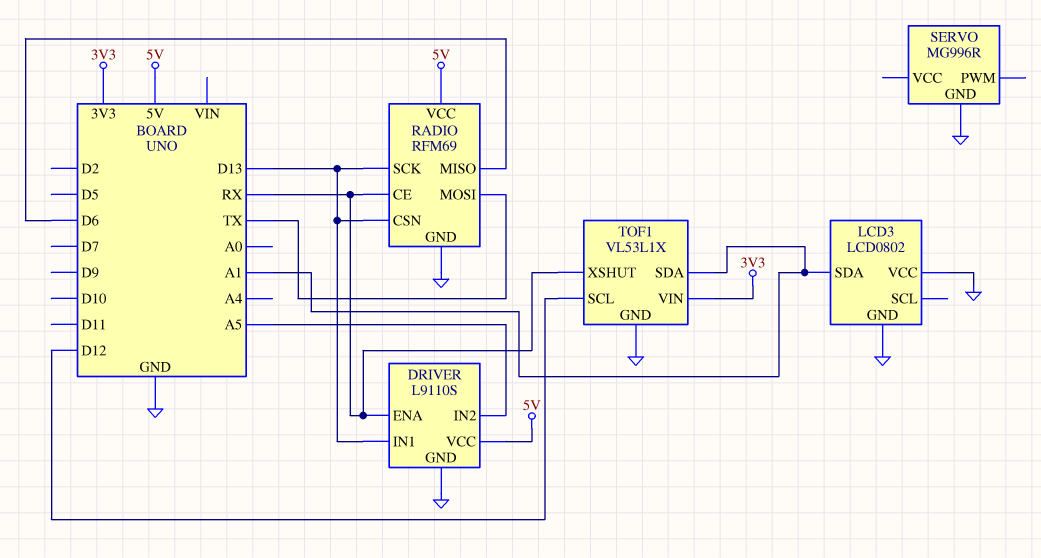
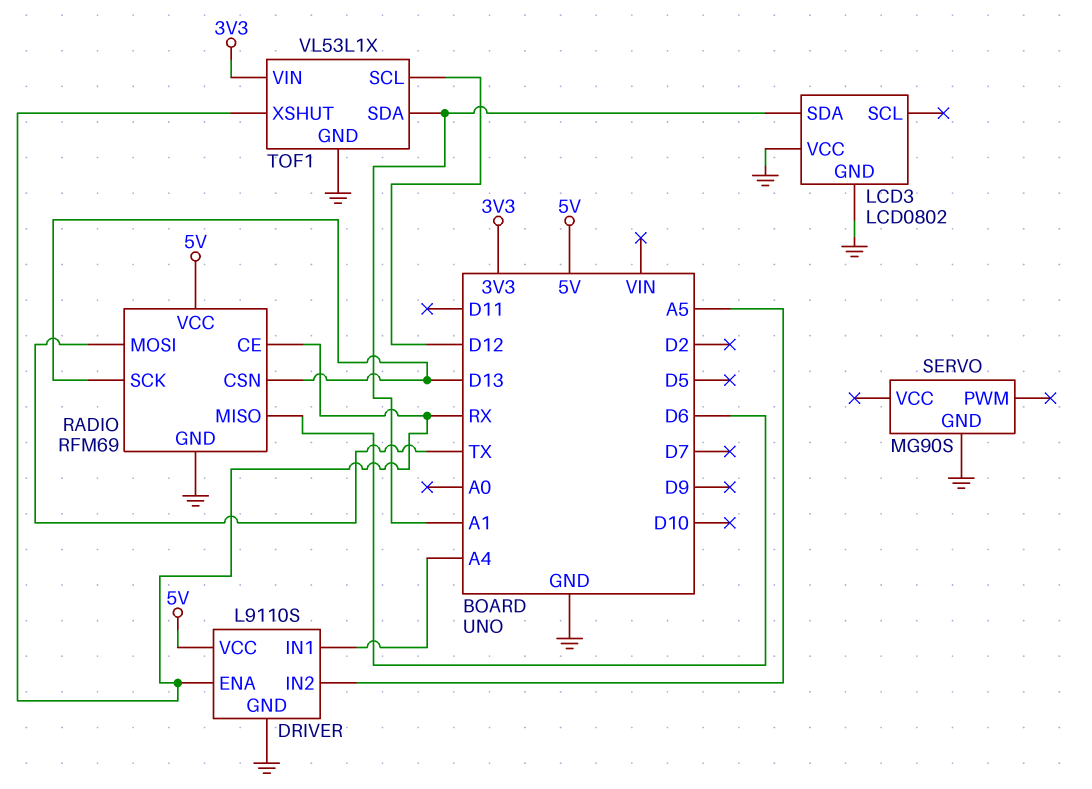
DRIVER pin IN1: D13 -> A4
SERVO: MG996R -> MG90S

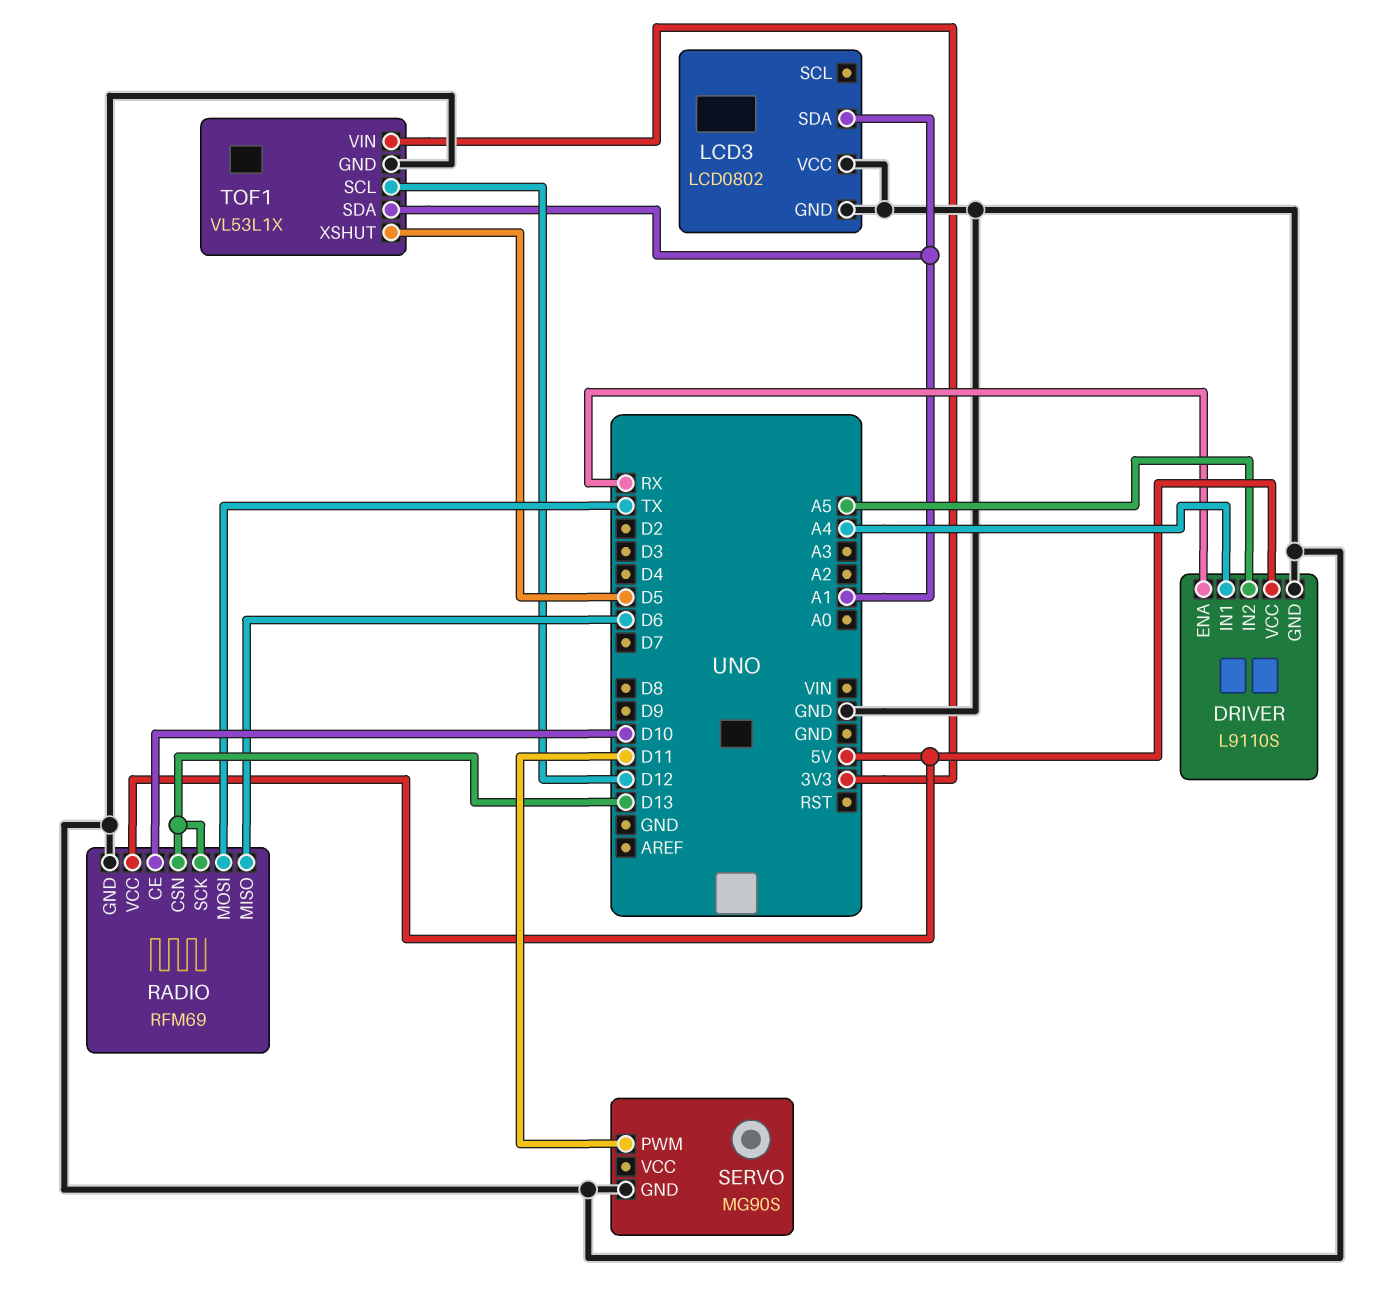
RADIO pin CE: RX -> D10
SERVO pin PWM: none -> D11
TOF1 pin XSHUT: RX -> D5

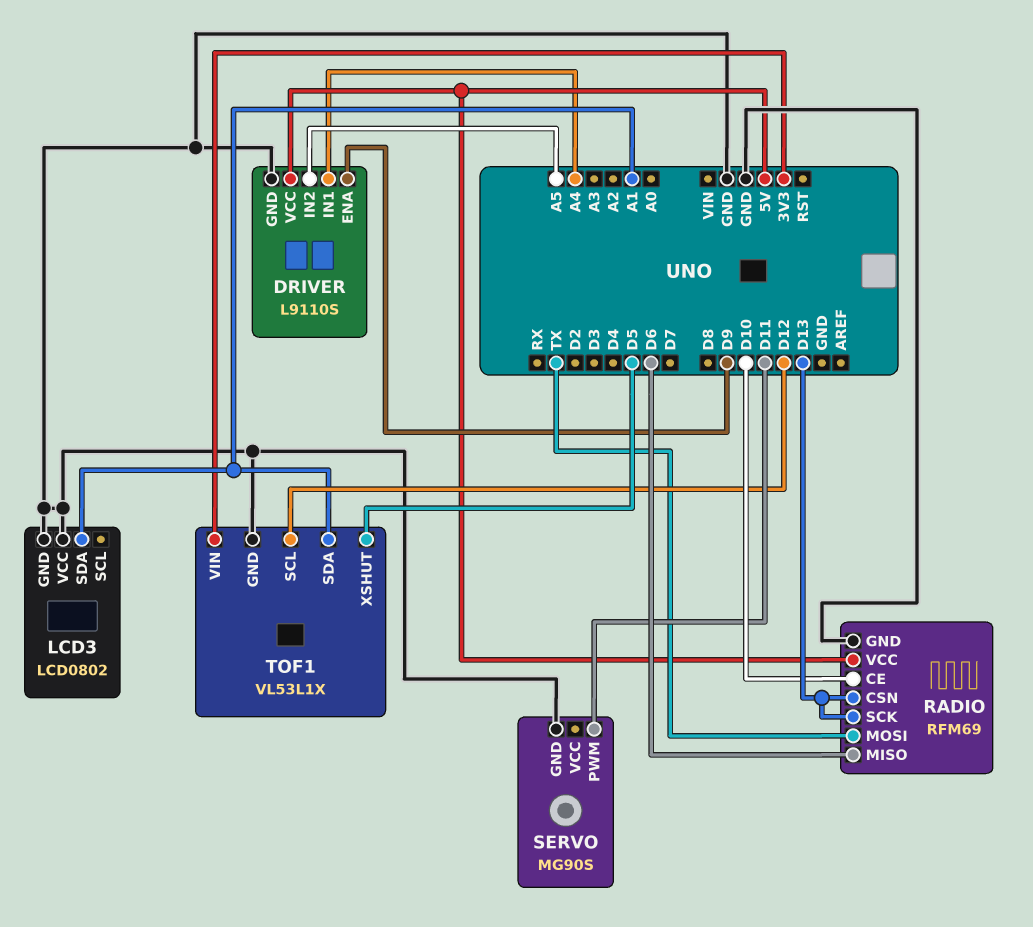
DRIVER pin ENA: RX -> D9

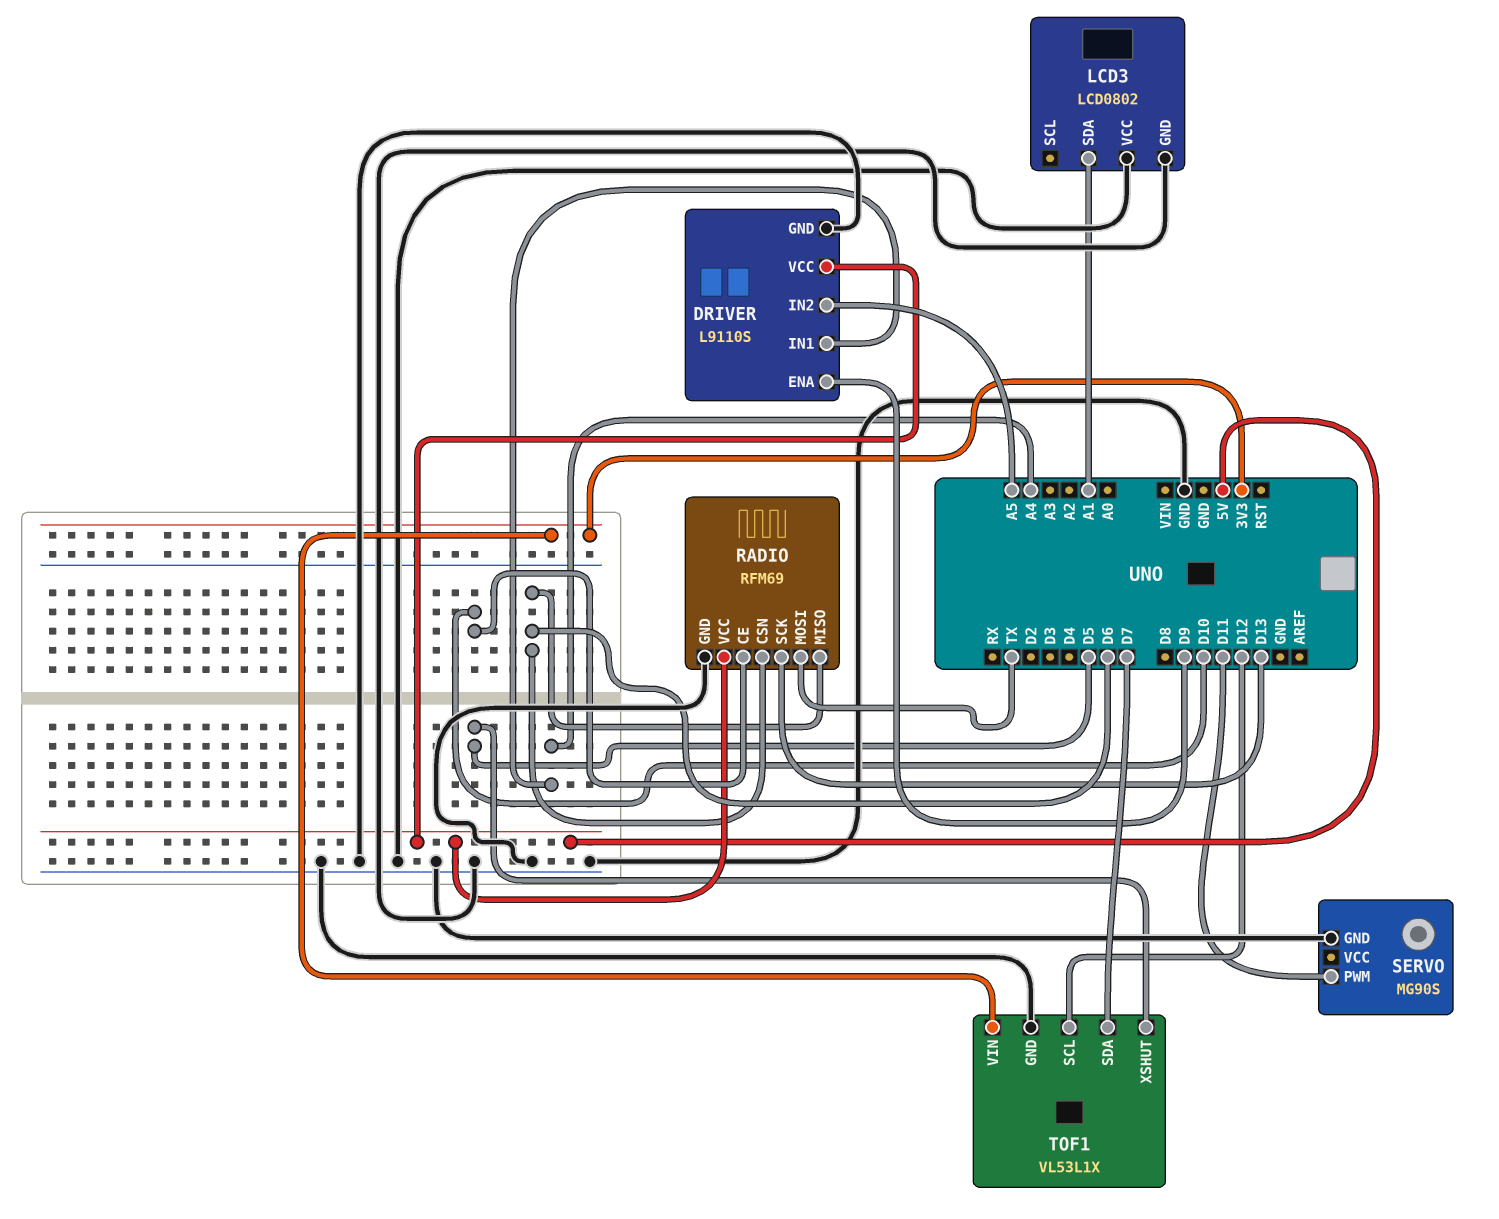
RADIO pin CSN: D13 -> D6
TOF1 pin SDA: A1 -> D7

